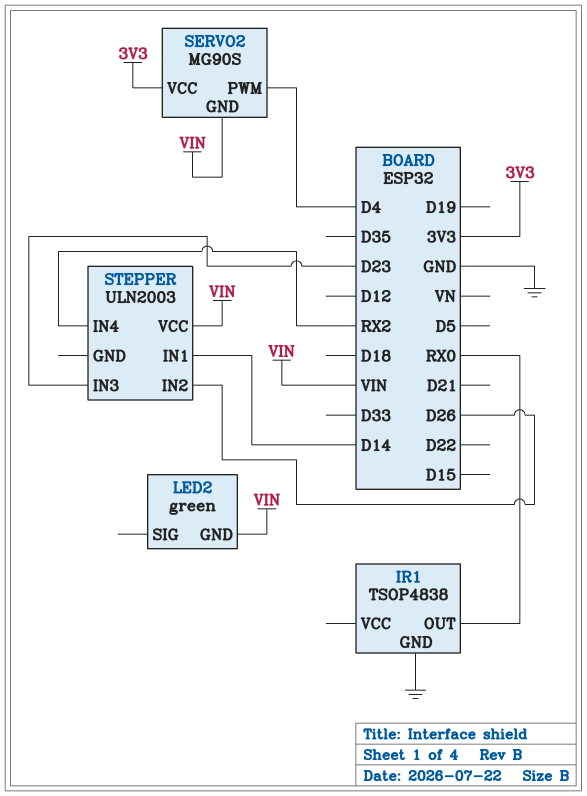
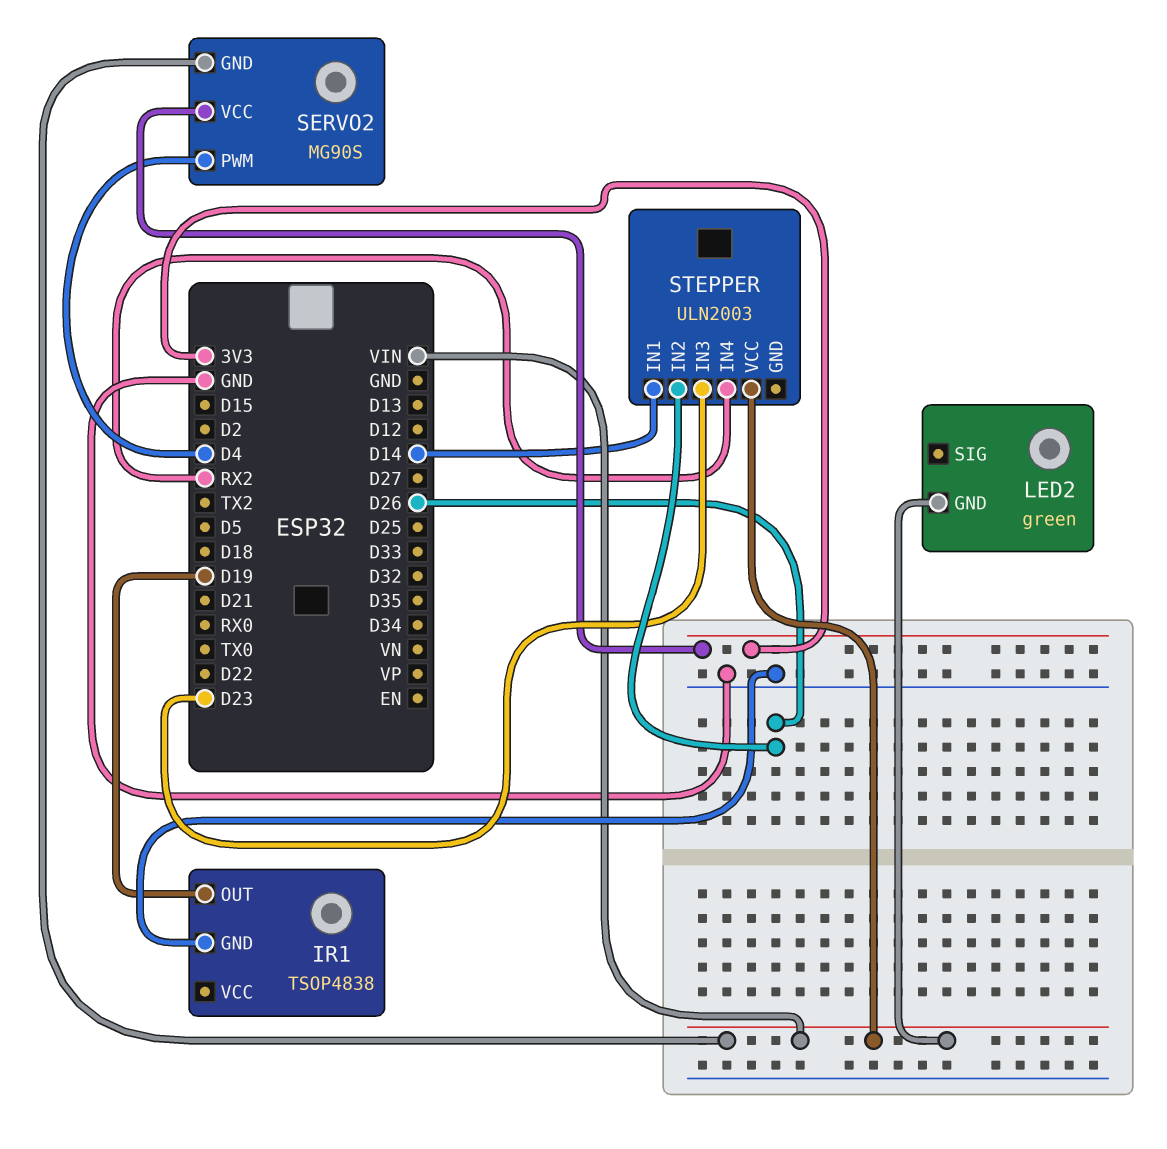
IR1 pin OUT: RX0 -> D19

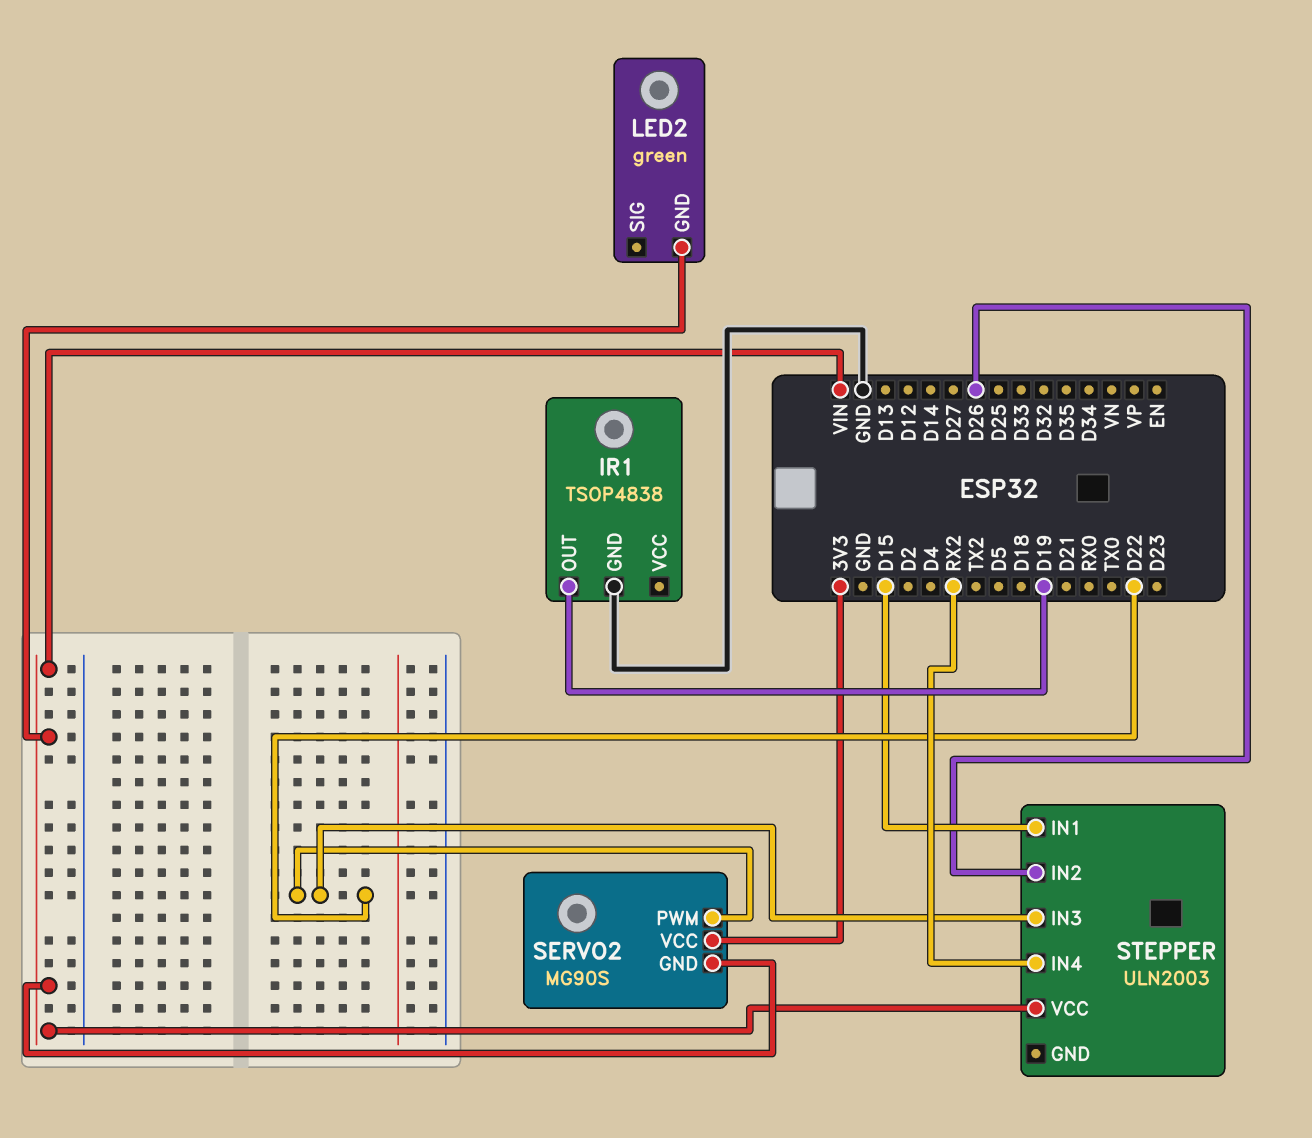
SERVO2 pin PWM: D4 -> D22
STEPPER pin IN1: D14 -> D15
STEPPER pin IN3: D23 -> D22

